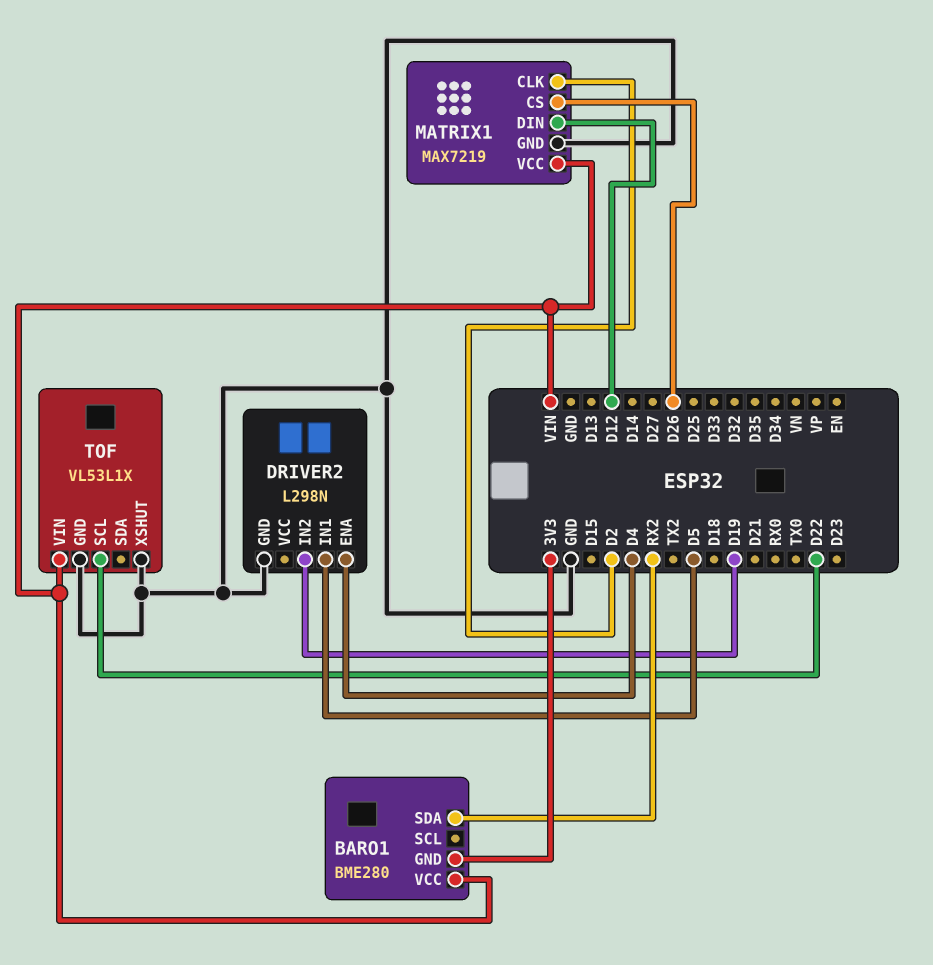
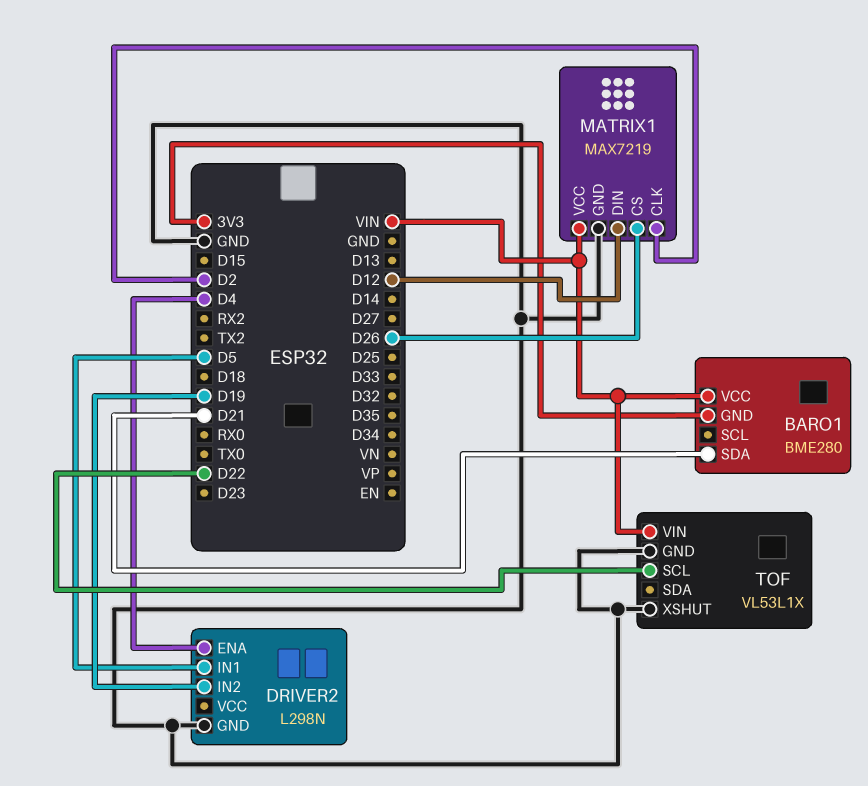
BARO1 pin SDA: RX2 -> D21

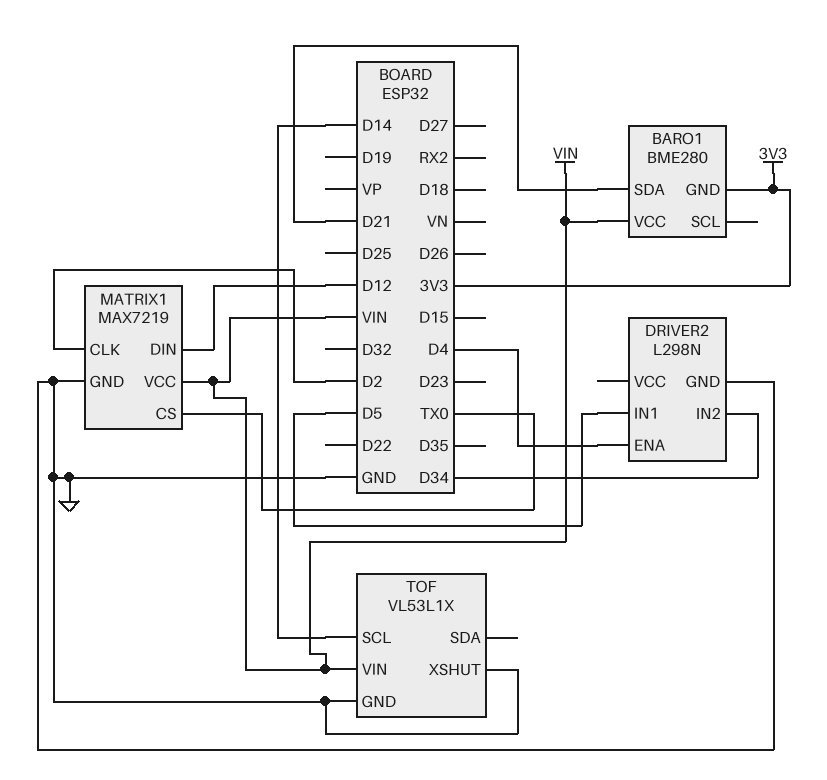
DRIVER2 pin IN2: D19 -> D34
MATRIX1 pin CS: D26 -> TX0
TOF pin SCL: D22 -> D14

